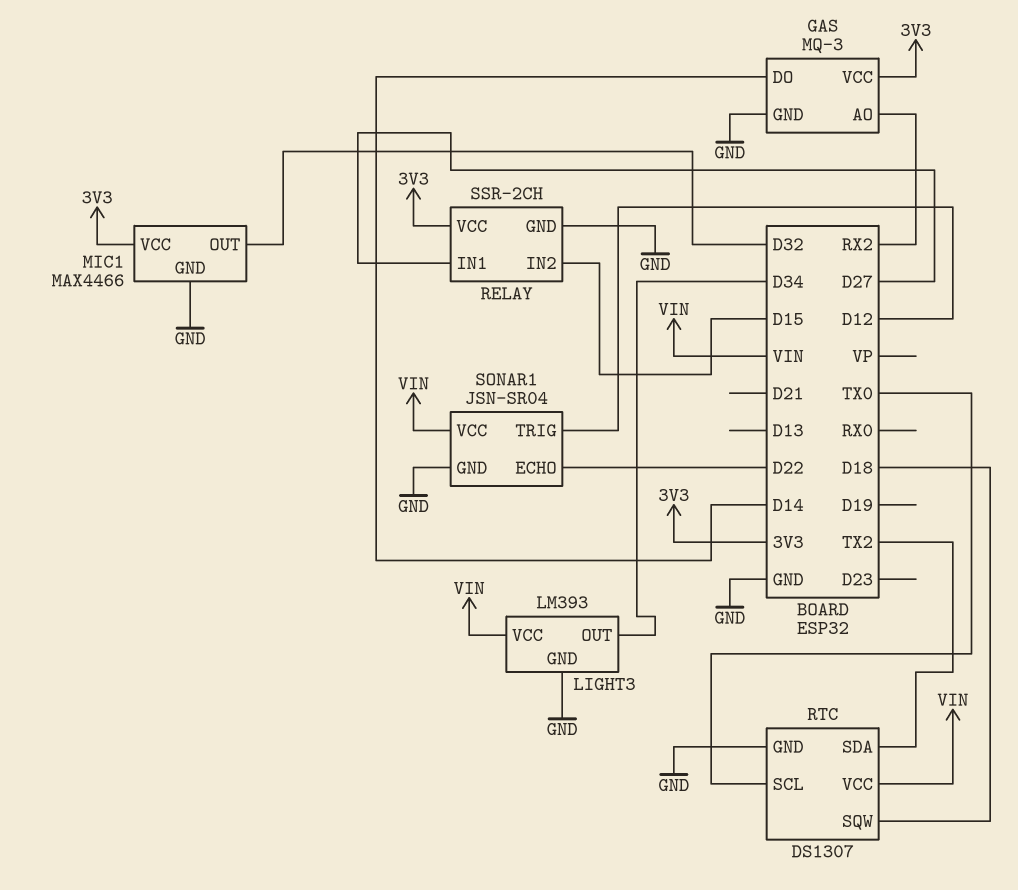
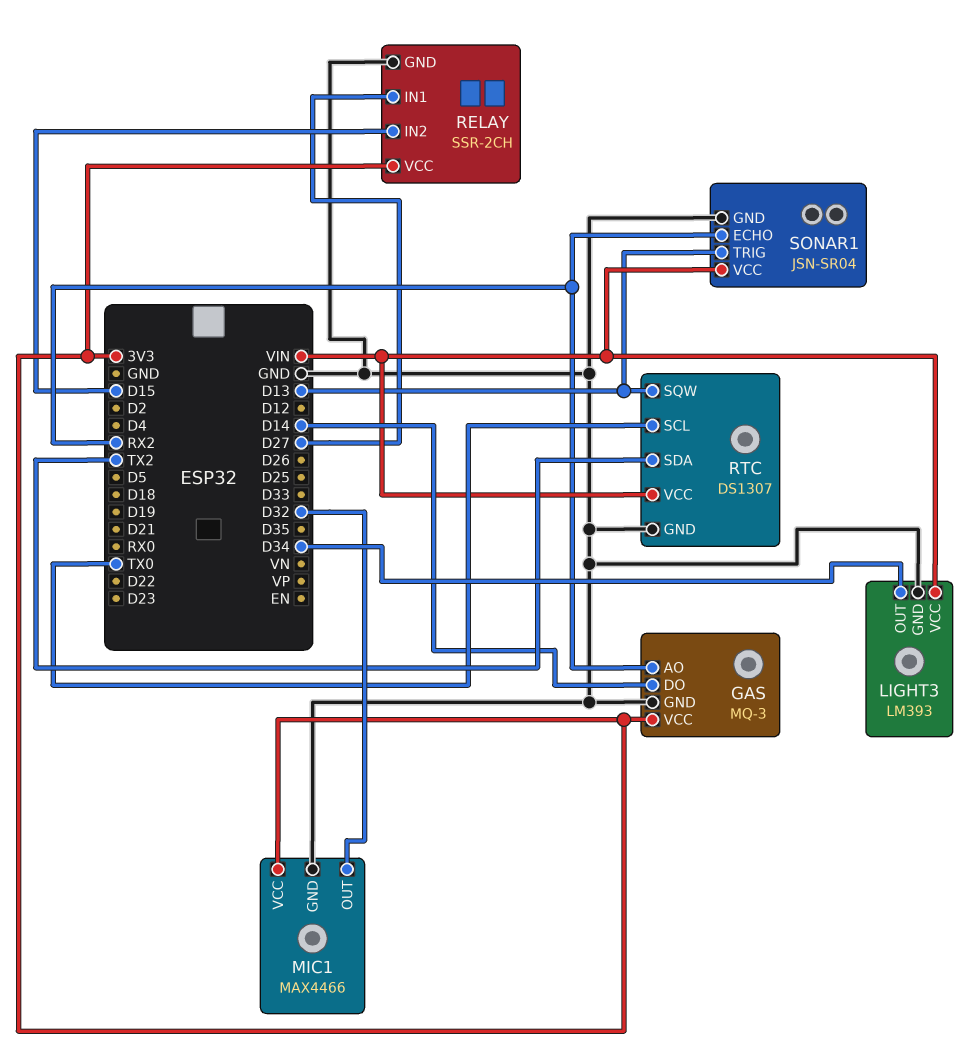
RTC pin SQW: D18 -> D13
SONAR1 pin ECHO: D22 -> RX2
SONAR1 pin TRIG: D12 -> D13

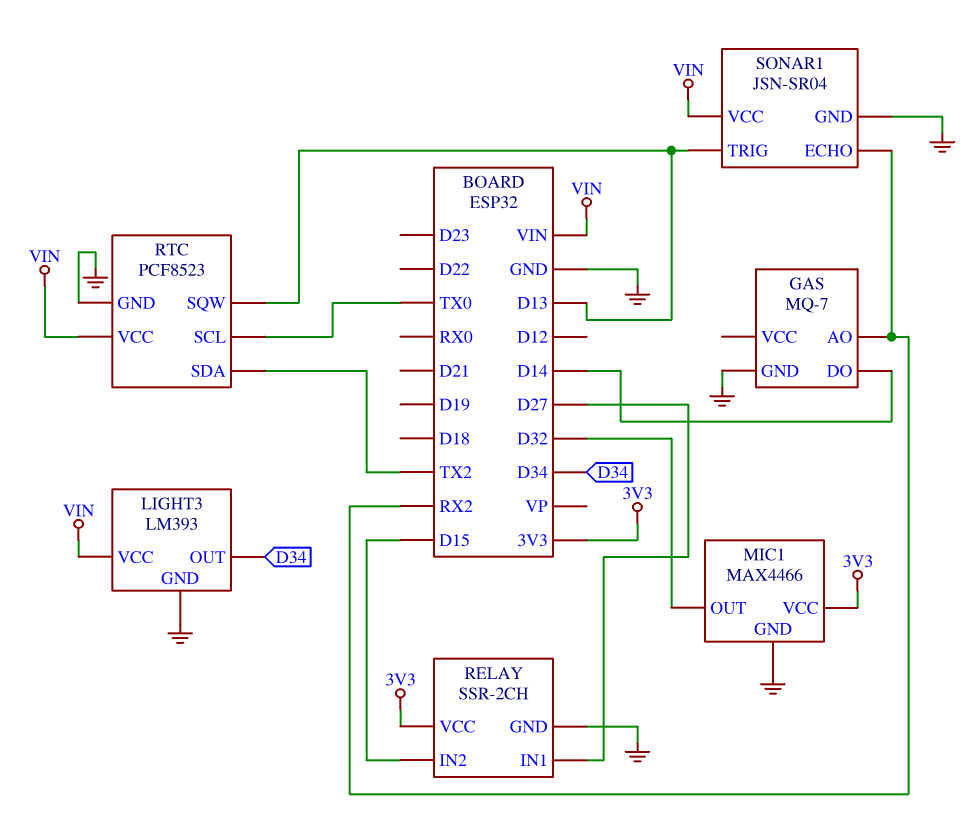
GAS: MQ-3 -> MQ-7
GAS pin VCC: 3V3 -> none
RTC: DS1307 -> PCF8523

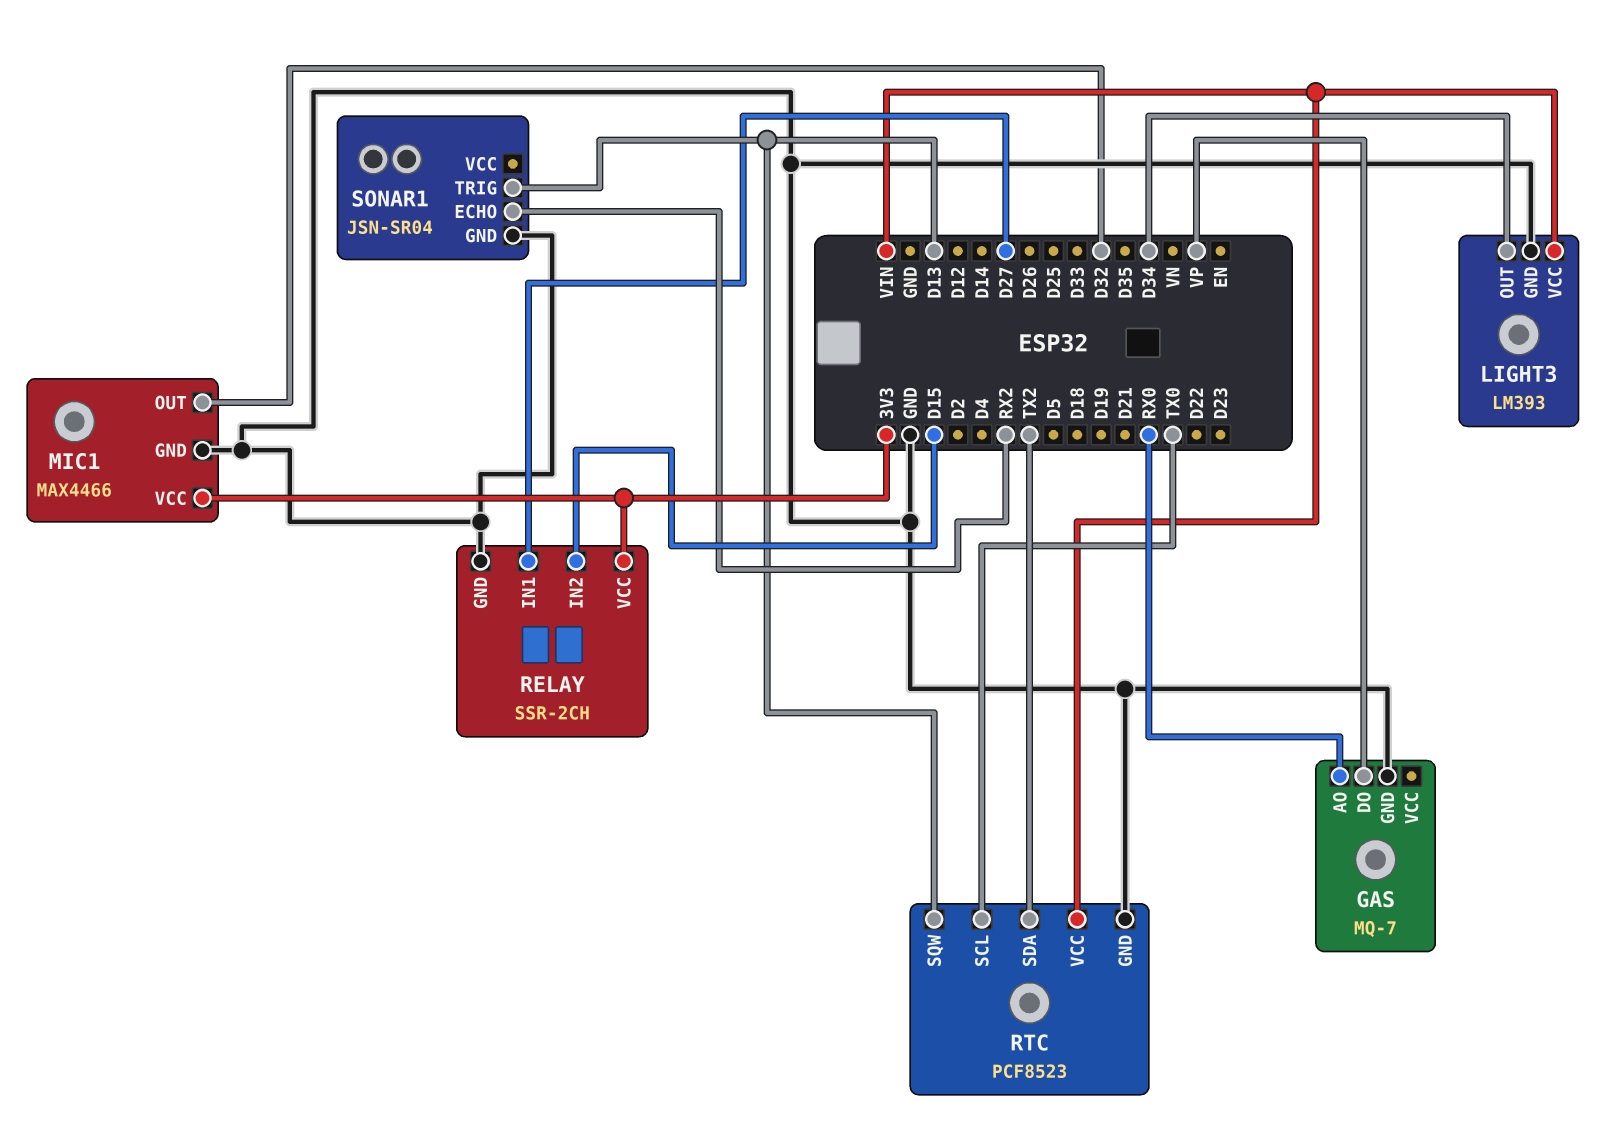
GAS pin AO: RX2 -> RX0
GAS pin DO: D14 -> VP
SONAR1 pin VCC: VIN -> none

